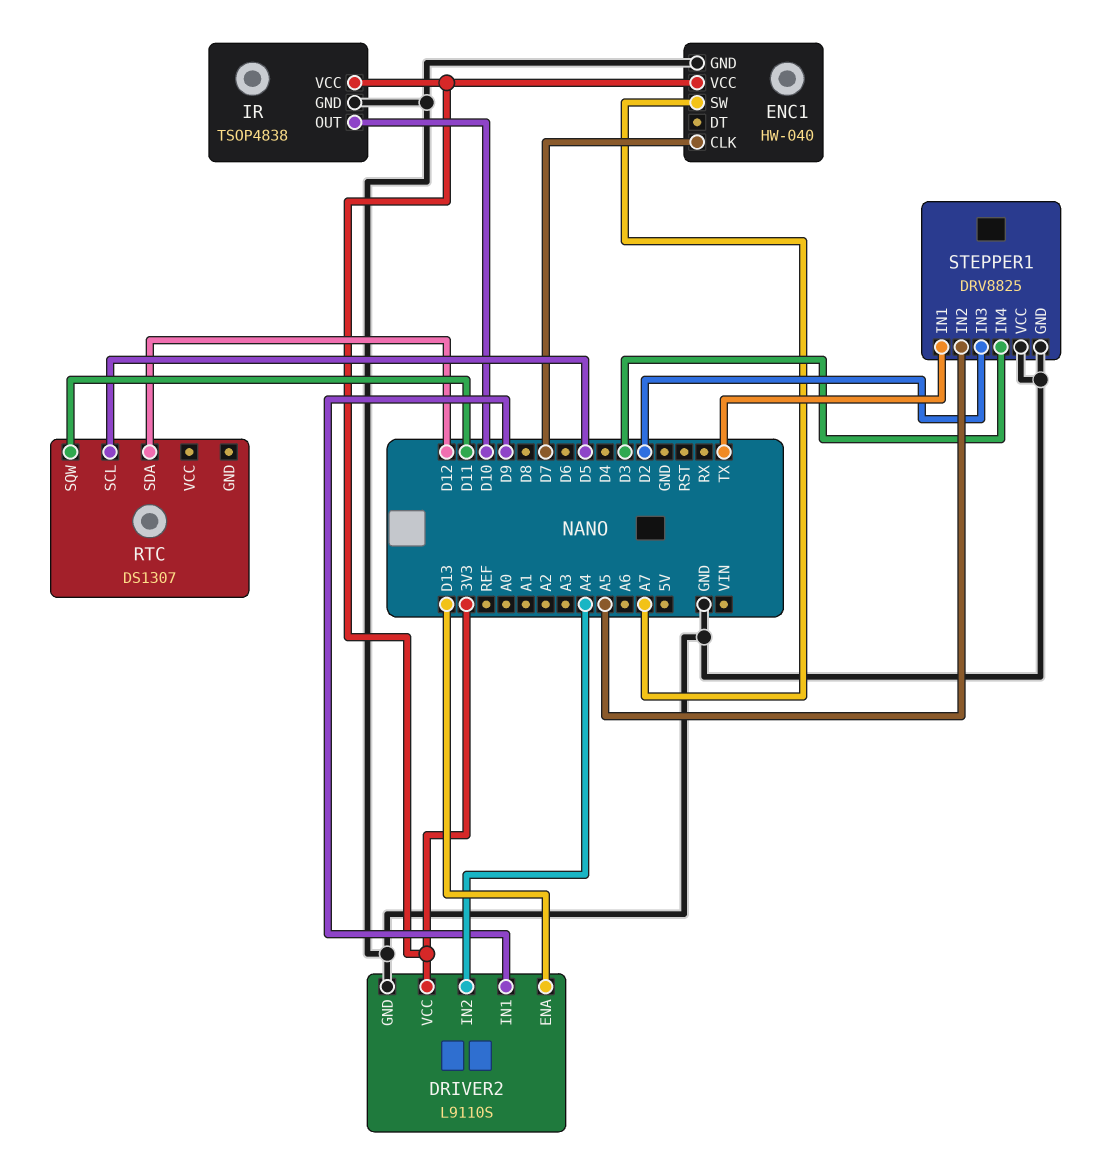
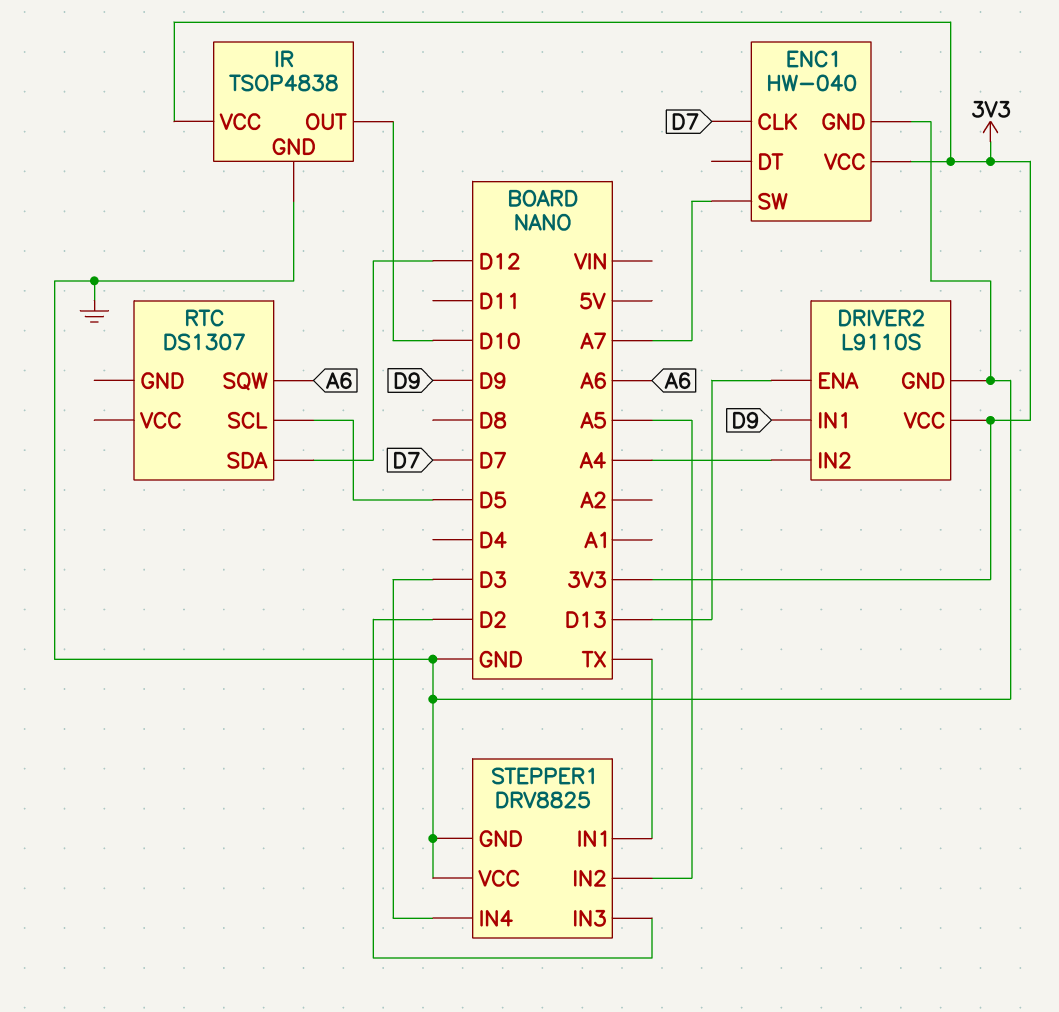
RTC pin SQW: D11 -> A6

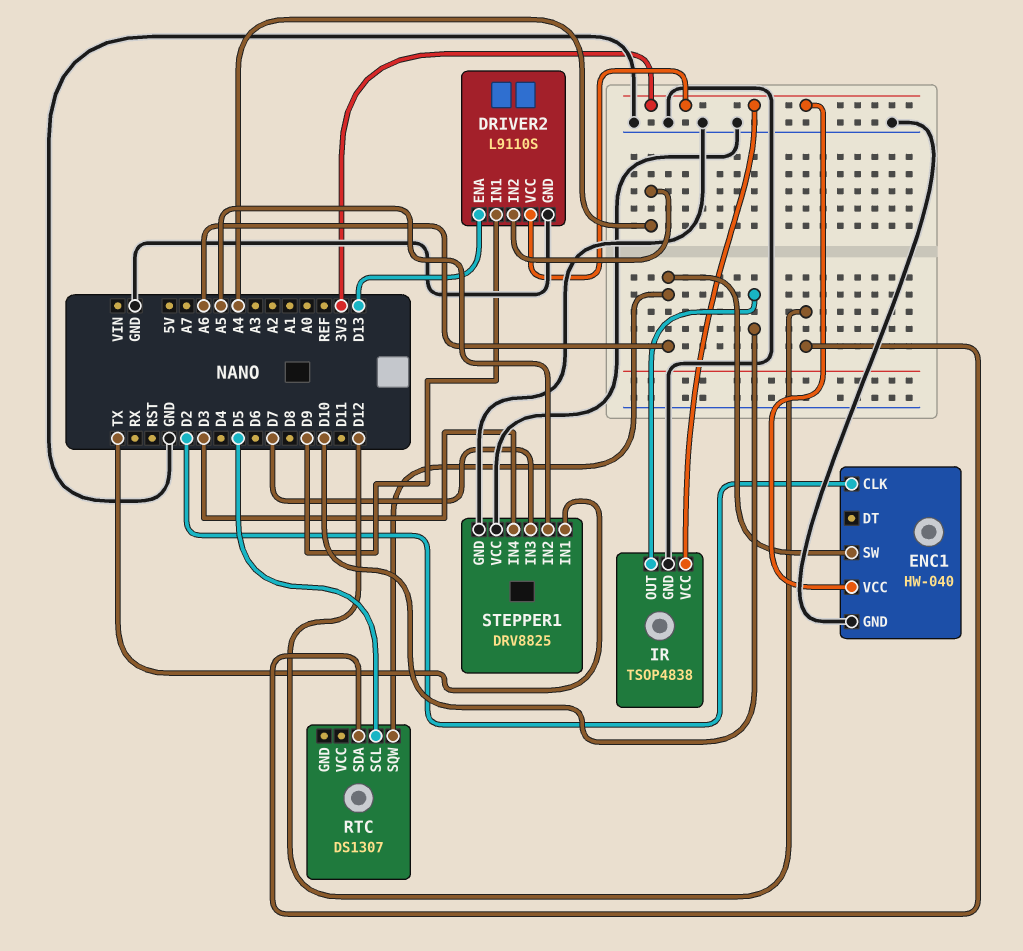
ENC1 pin CLK: D7 -> D2
ENC1 pin SW: A7 -> A6
STEPPER1 pin IN3: D2 -> D7

